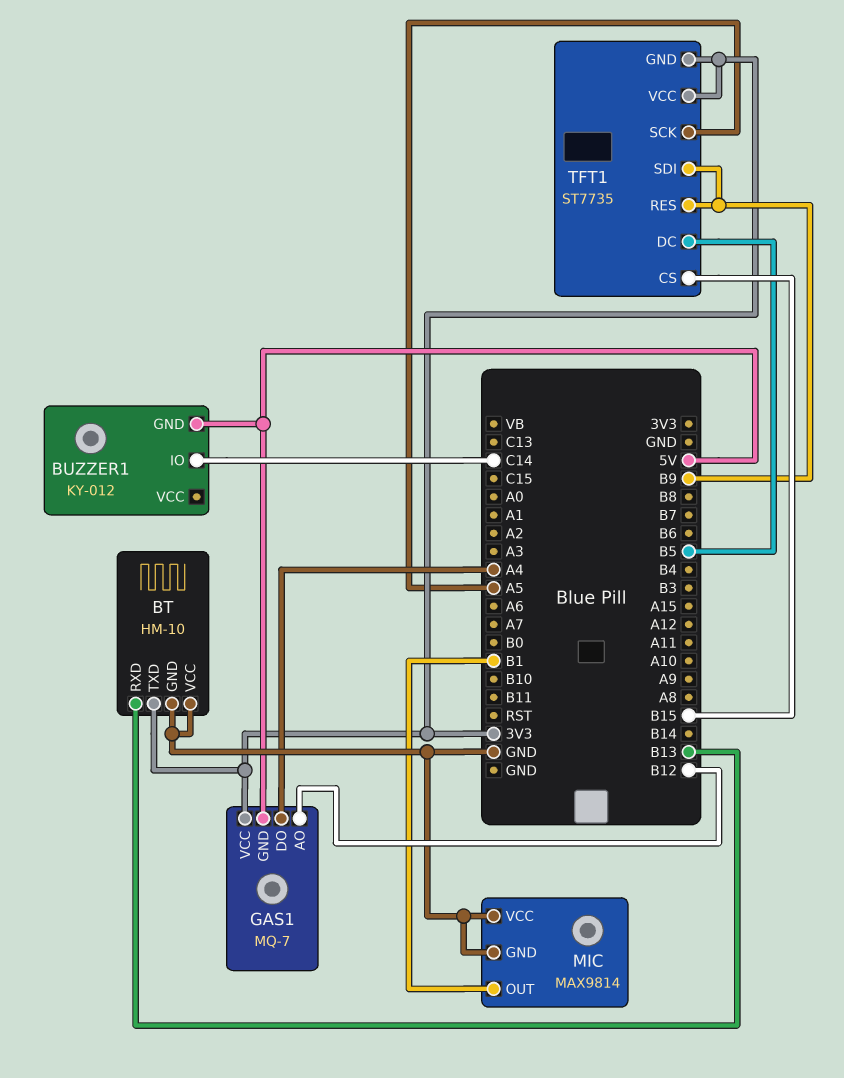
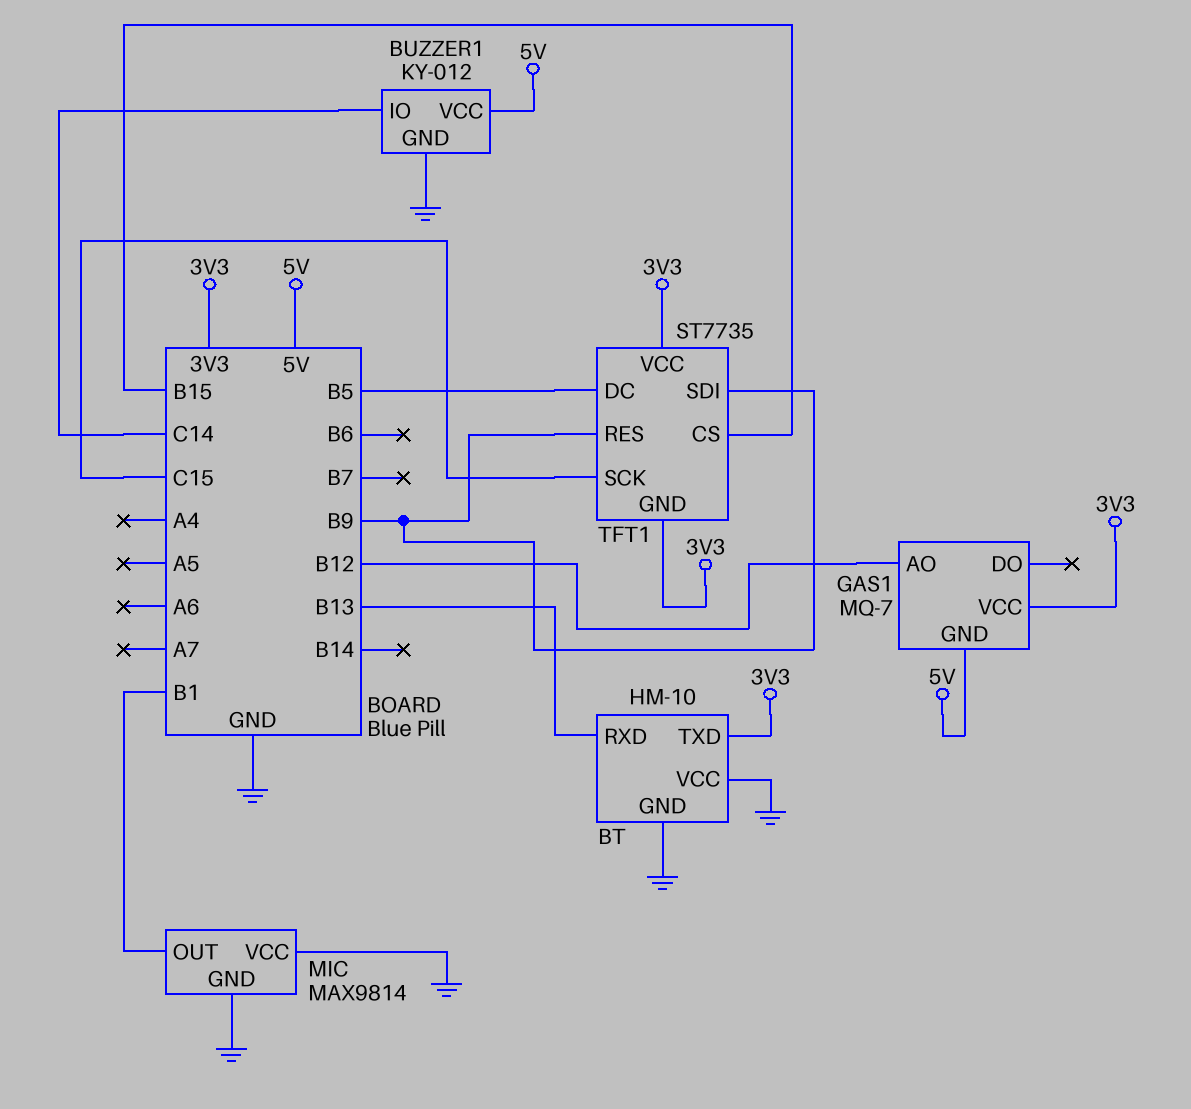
BUZZER1 pin GND: 5V -> GND
BUZZER1 pin VCC: none -> 5V
GAS1 pin DO: A4 -> none
TFT1 pin SCK: A5 -> C15

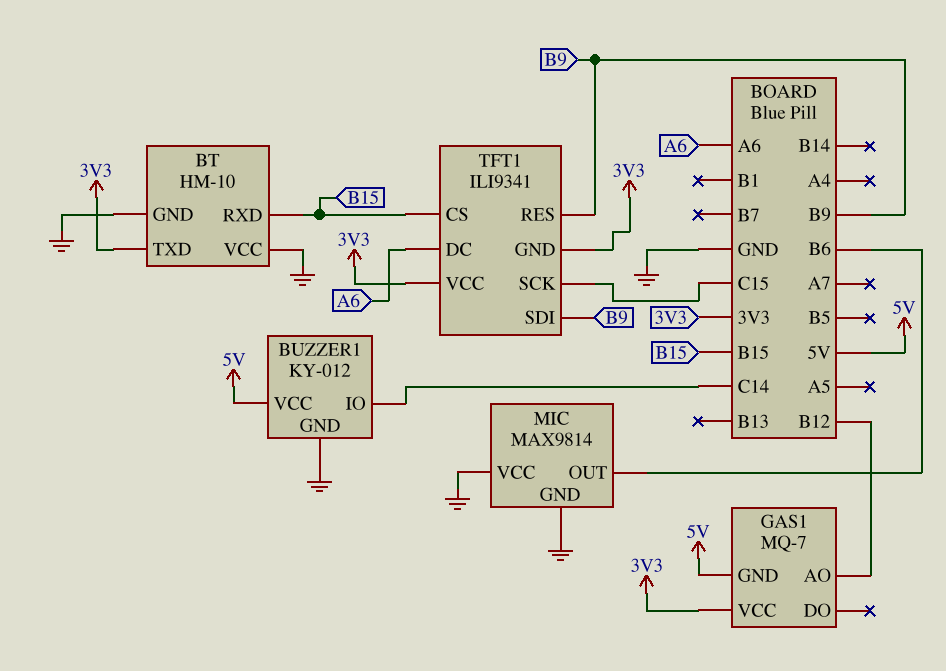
BT pin RXD: B13 -> B15
MIC pin OUT: B1 -> B6
TFT1: ST7735 -> ILI9341
TFT1 pin DC: B5 -> A6

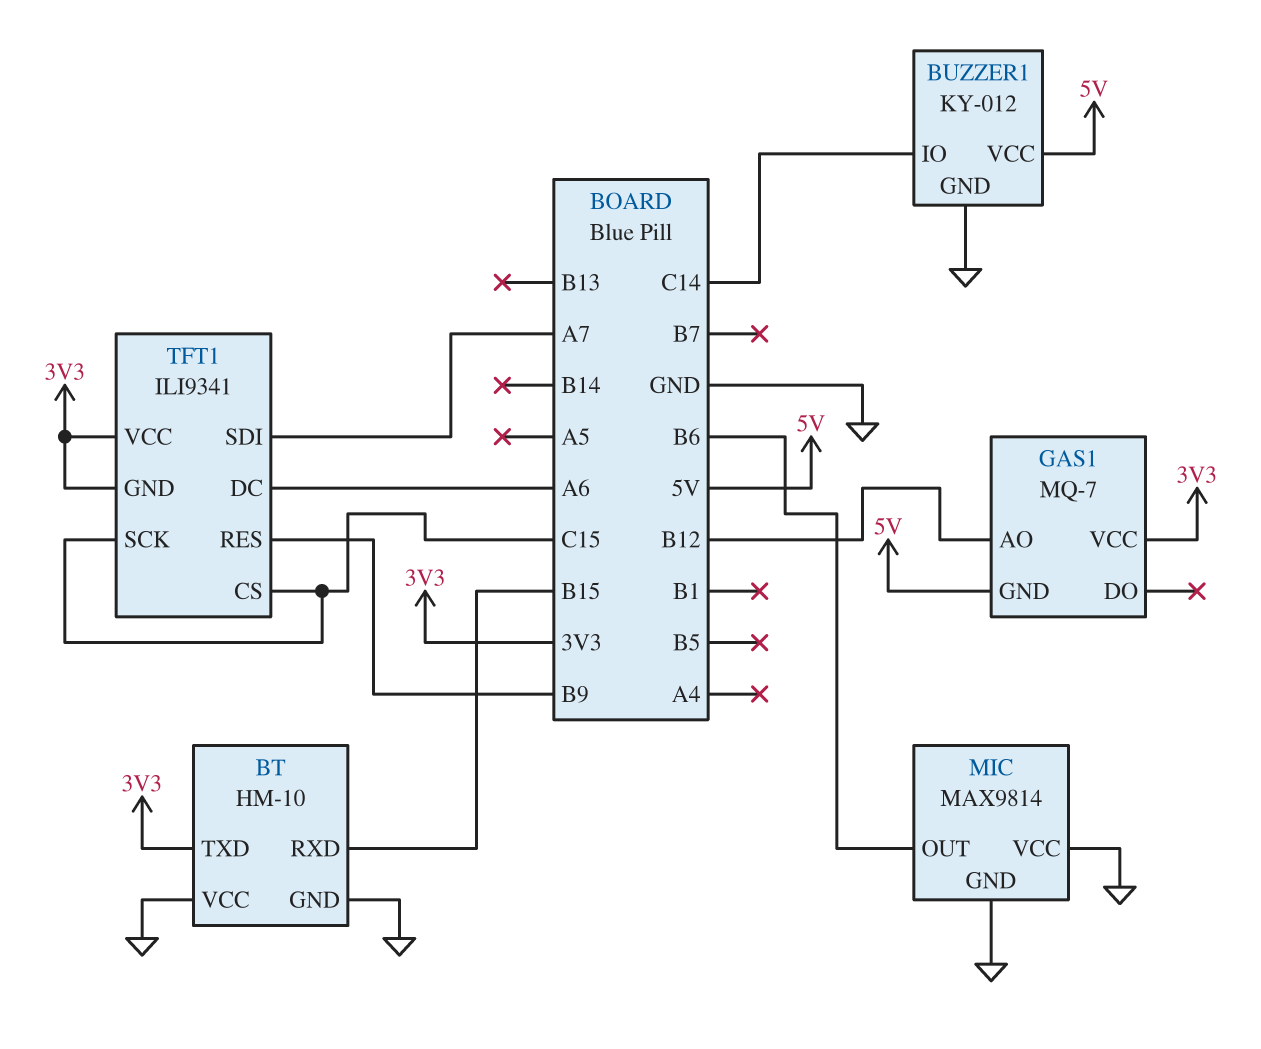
TFT1 pin CS: B15 -> C15
TFT1 pin SDI: B9 -> A7

